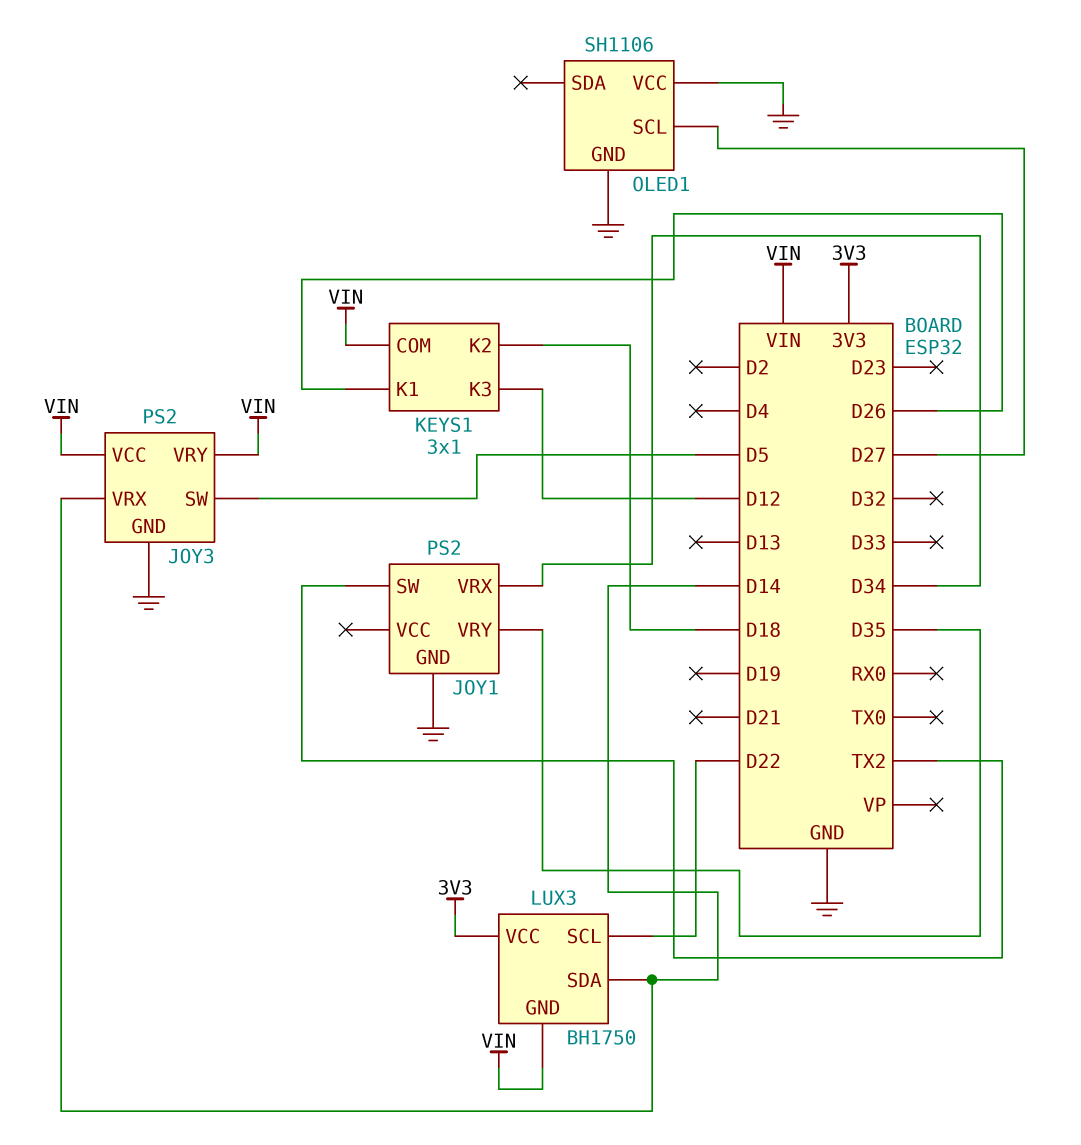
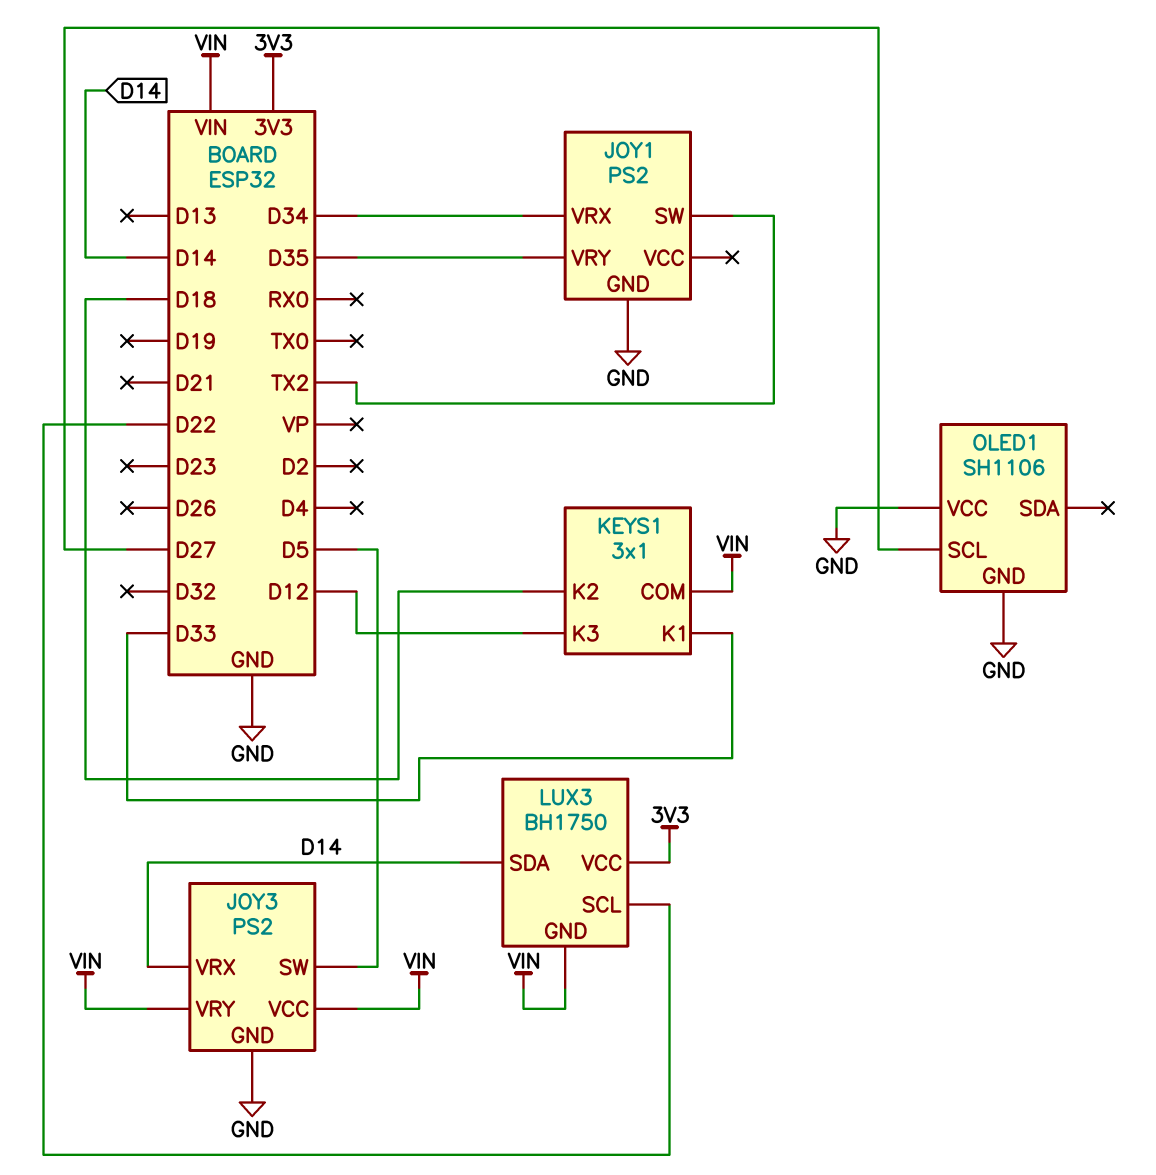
KEYS1 pin K1: D26 -> D33

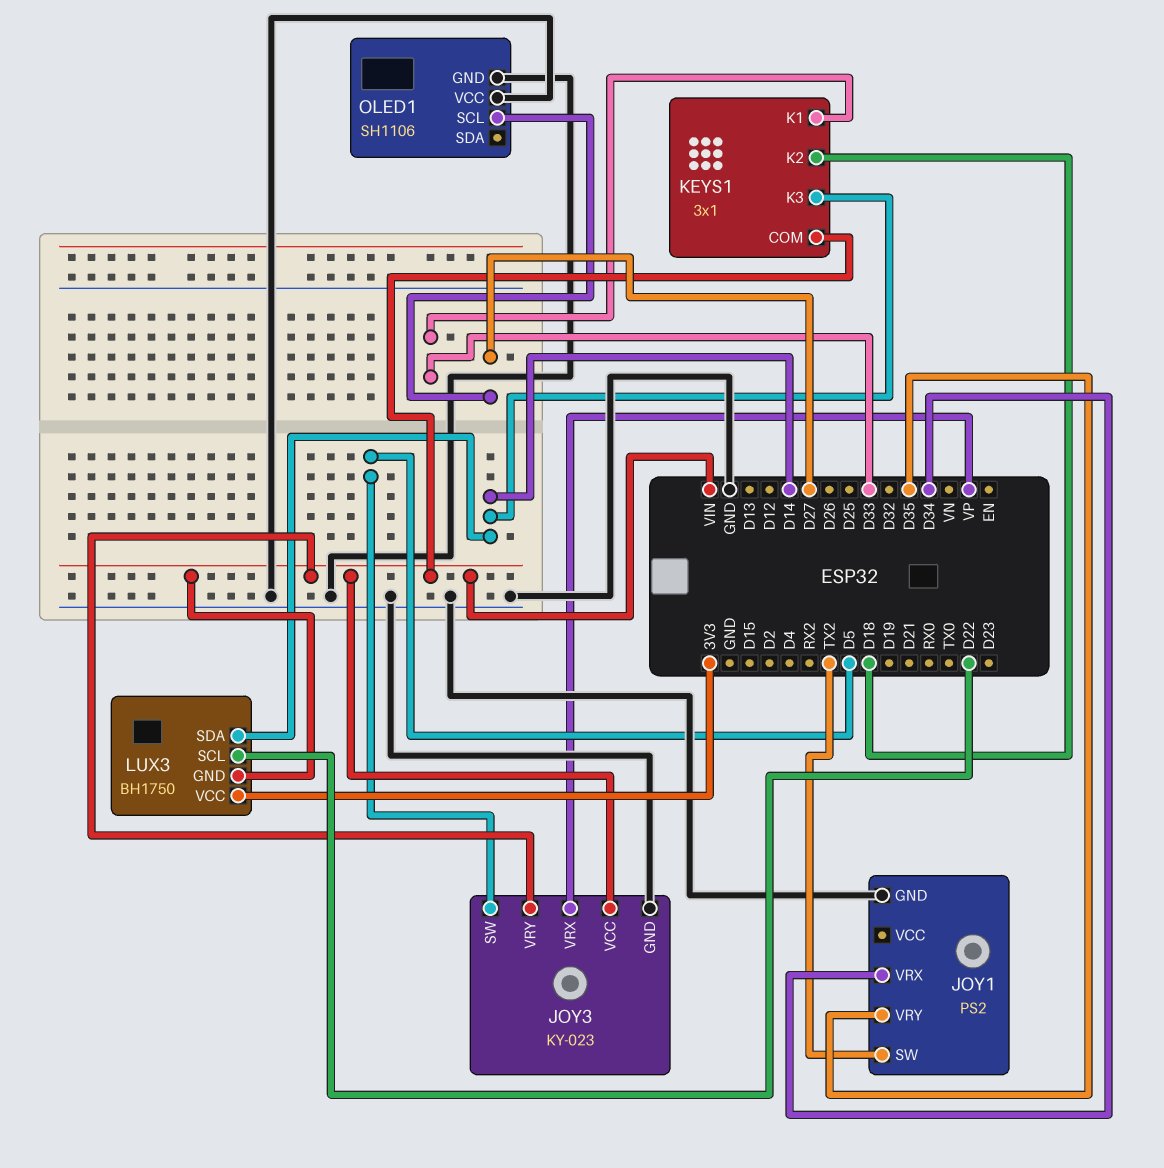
JOY3: PS2 -> KY-023
JOY3 pin VRX: D14 -> VP
KEYS1 pin K3: D12 -> D14

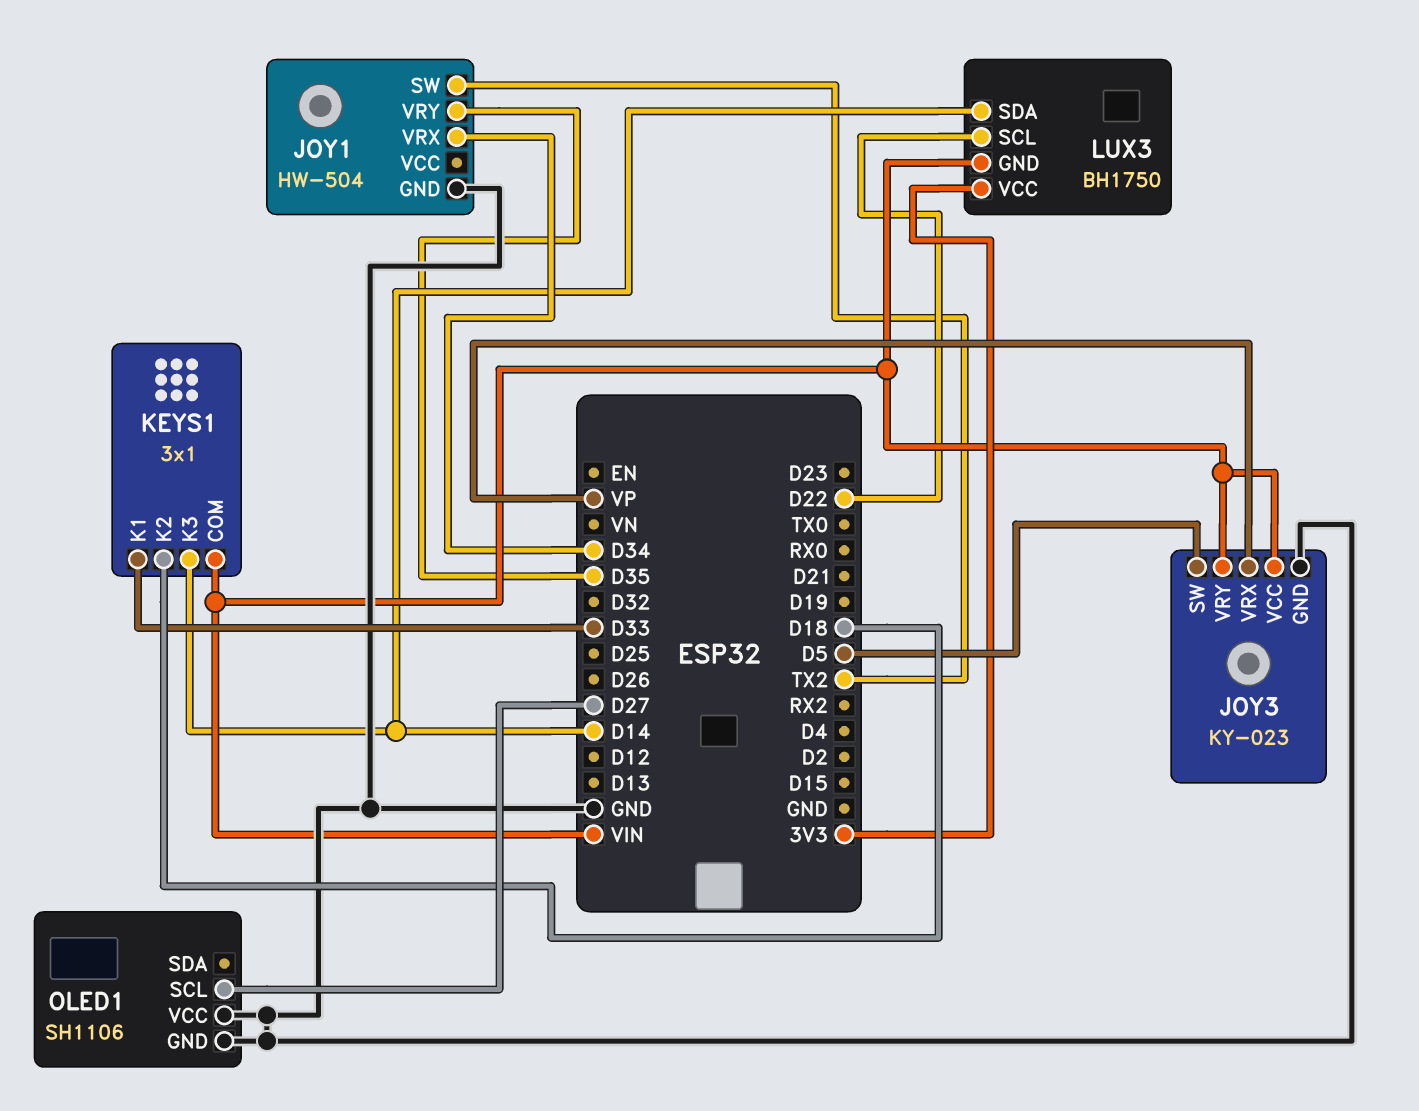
JOY1: PS2 -> HW-504

